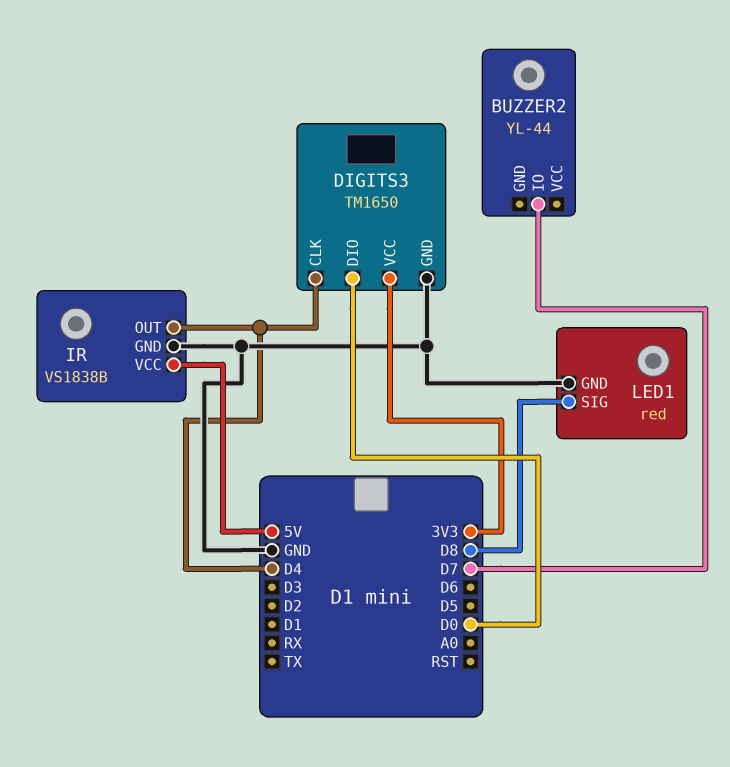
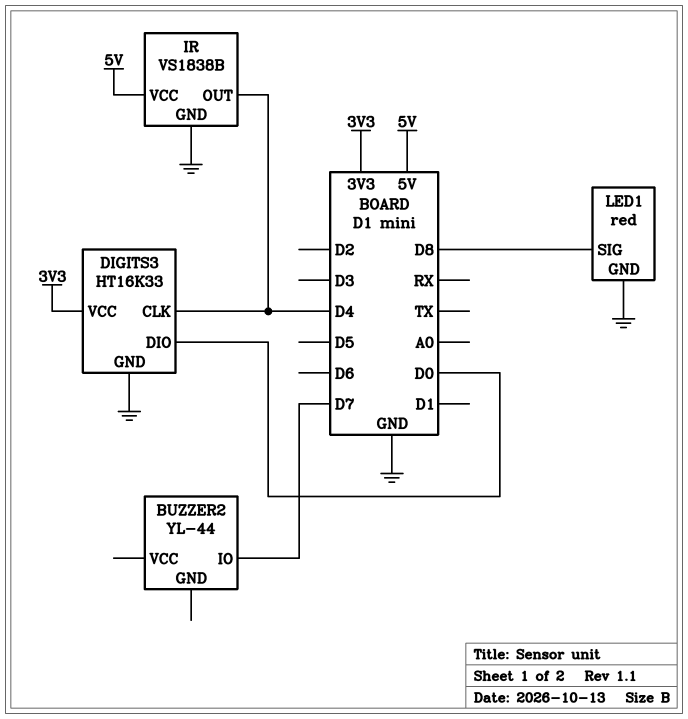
DIGITS3: TM1650 -> HT16K33

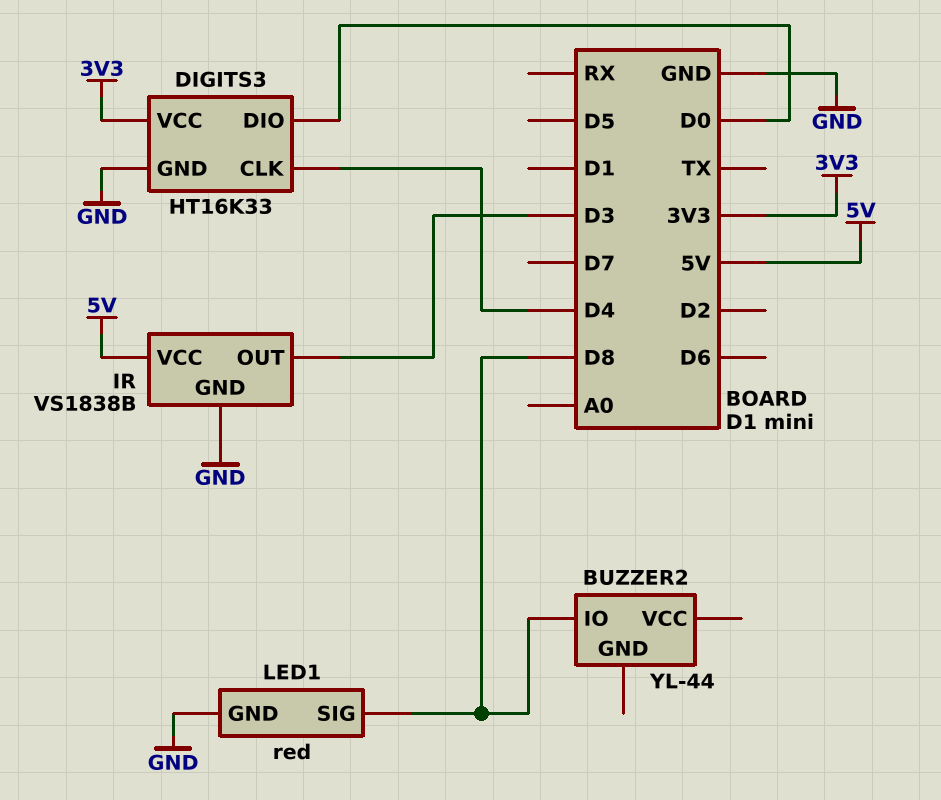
BUZZER2 pin IO: D7 -> D8
IR pin OUT: D4 -> D3

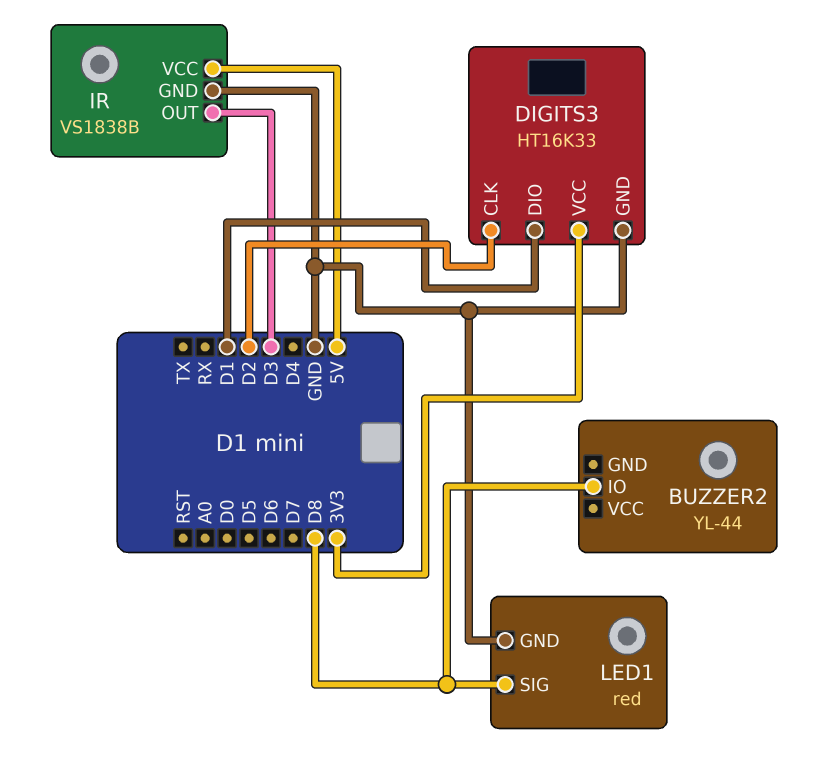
DIGITS3 pin CLK: D4 -> D2
DIGITS3 pin DIO: D0 -> D1

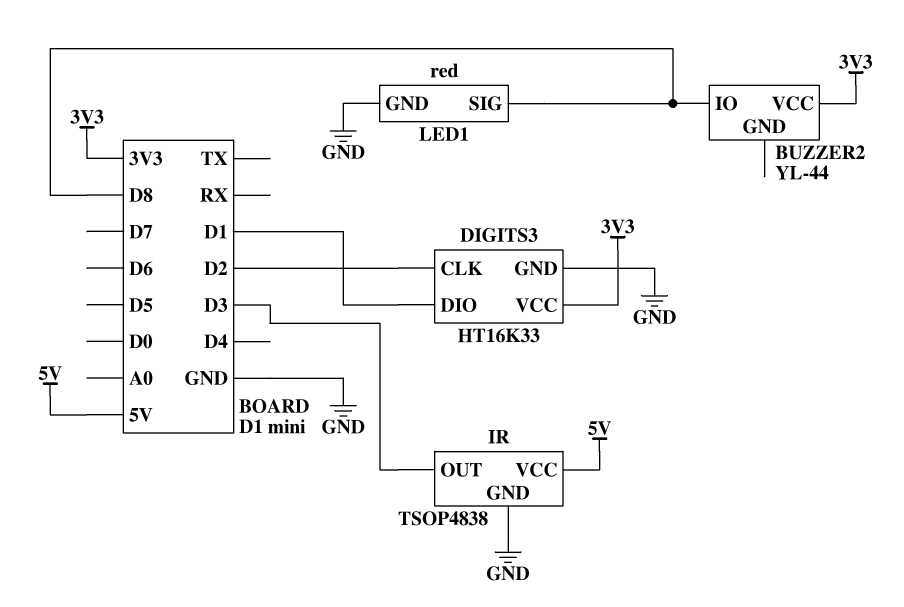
BUZZER2 pin VCC: none -> 3V3
IR: VS1838B -> TSOP4838

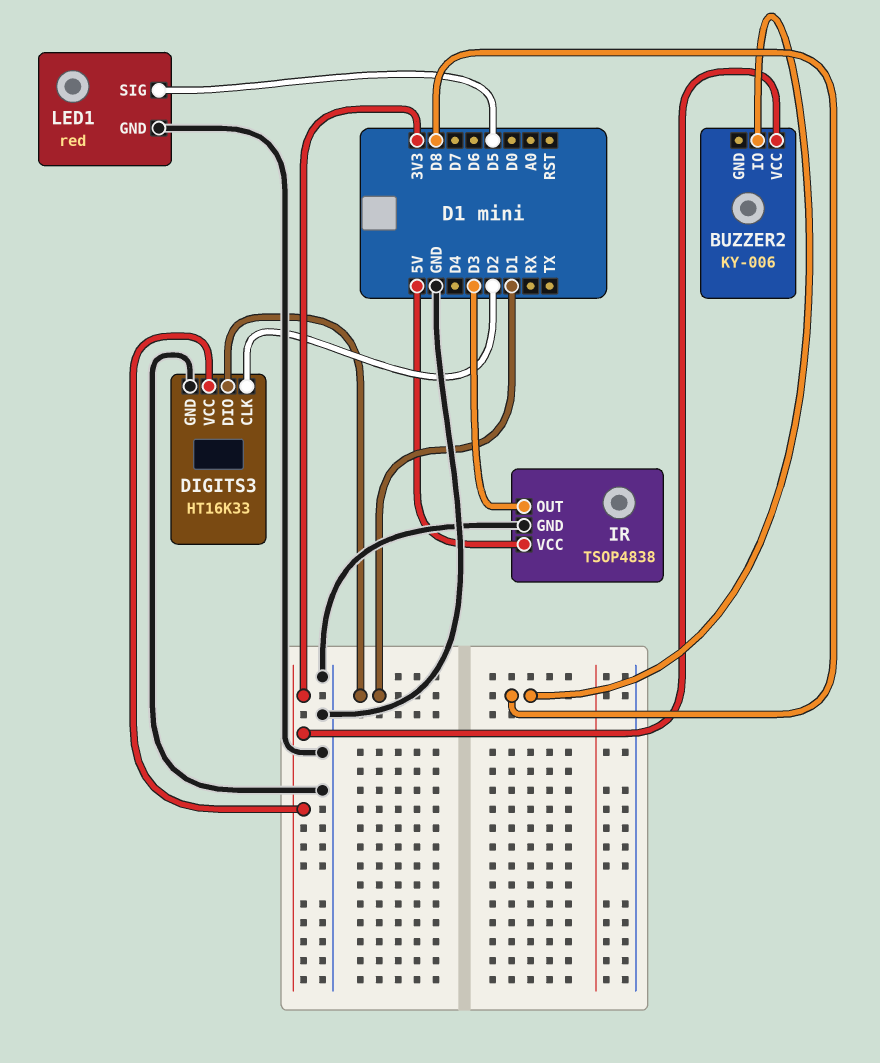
BUZZER2: YL-44 -> KY-006
LED1 pin SIG: D8 -> D5

